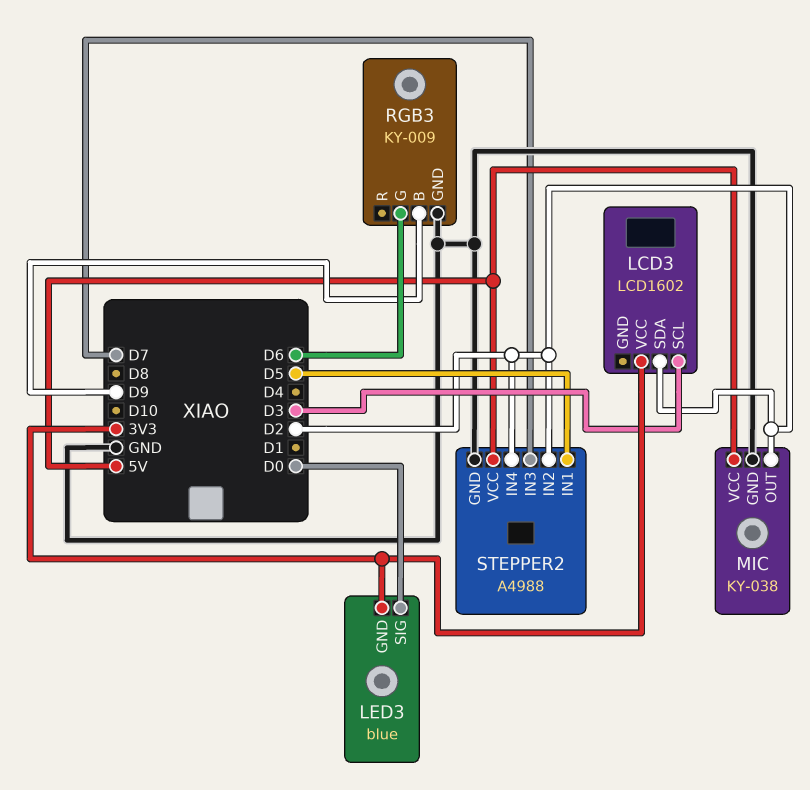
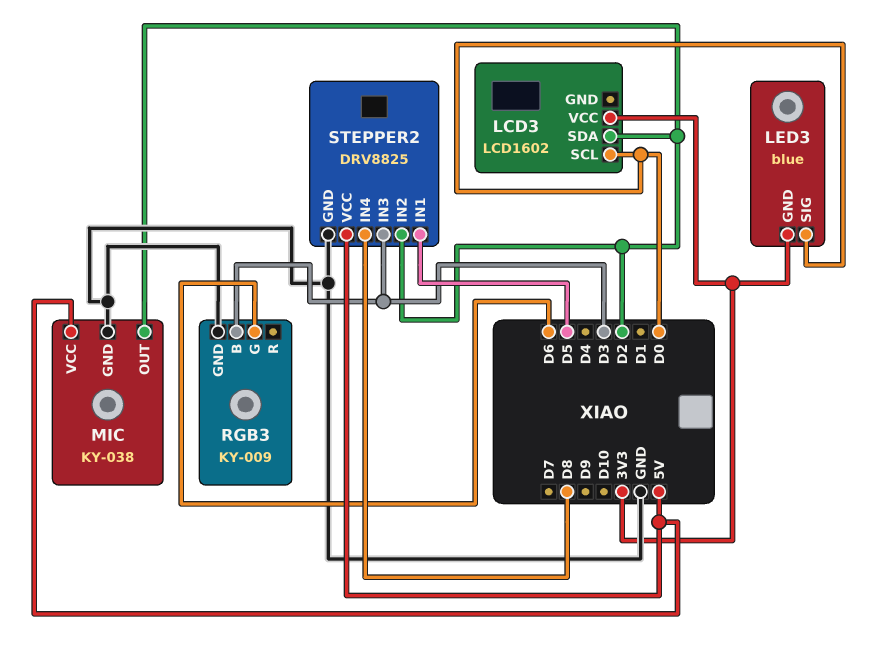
LCD3 pin SCL: D3 -> D0
RGB3 pin B: D9 -> D3
STEPPER2: A4988 -> DRV8825
STEPPER2 pin IN3: D7 -> D3
STEPPER2 pin IN4: D2 -> D8

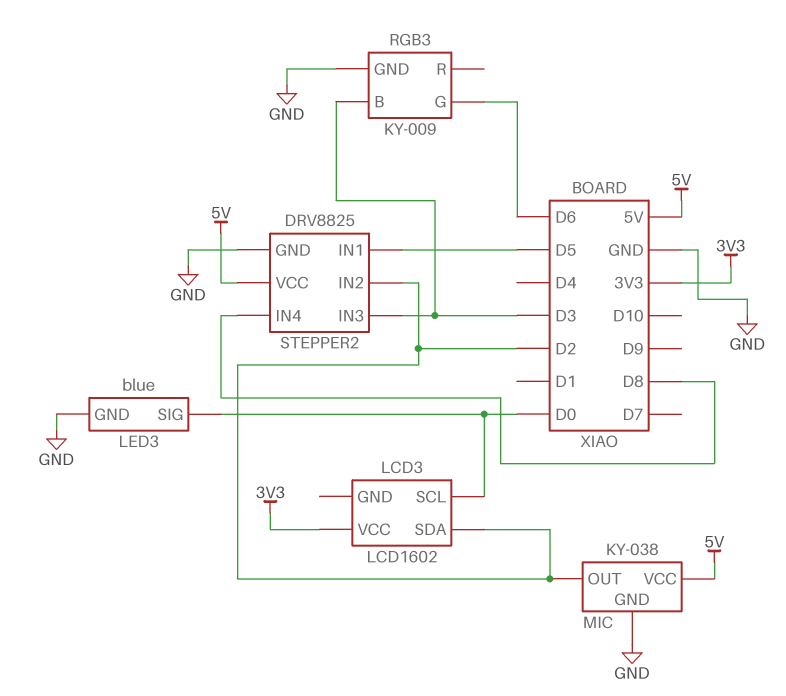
LED3 pin GND: 3V3 -> GND

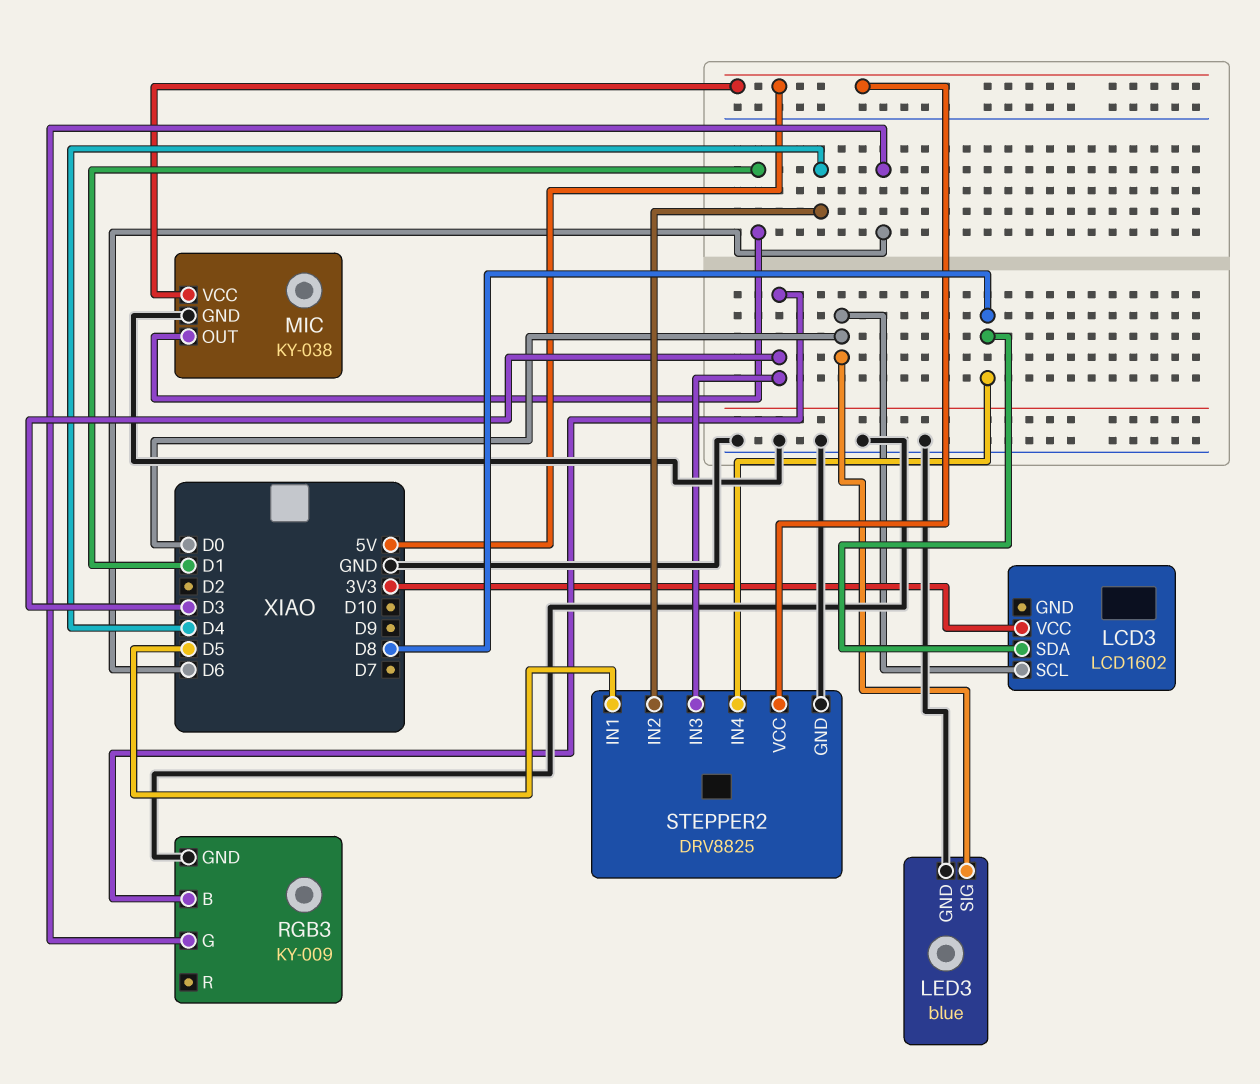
LCD3 pin SDA: D2 -> D8
MIC pin OUT: D2 -> D1
STEPPER2 pin IN2: D2 -> D4

